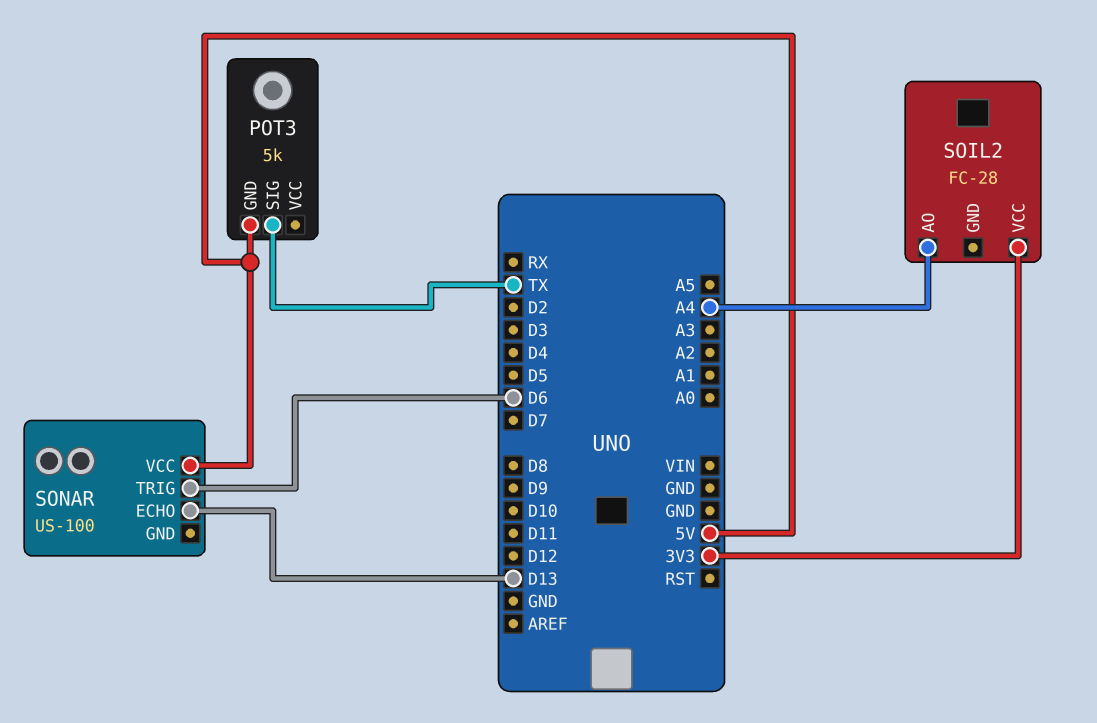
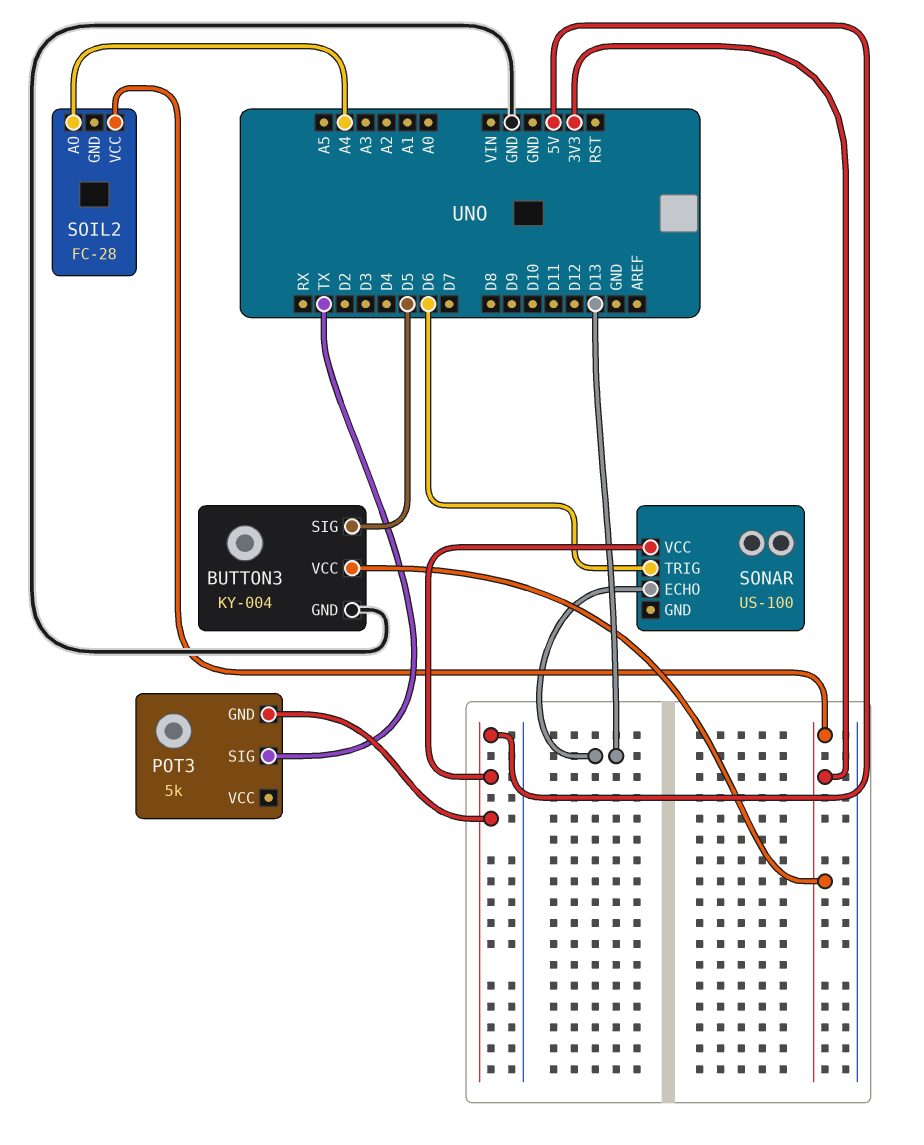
BUTTON3: none -> KY-004
BUTTON3 pin GND: none -> GND
BUTTON3 pin SIG: none -> D5
BUTTON3 pin VCC: none -> 3V3

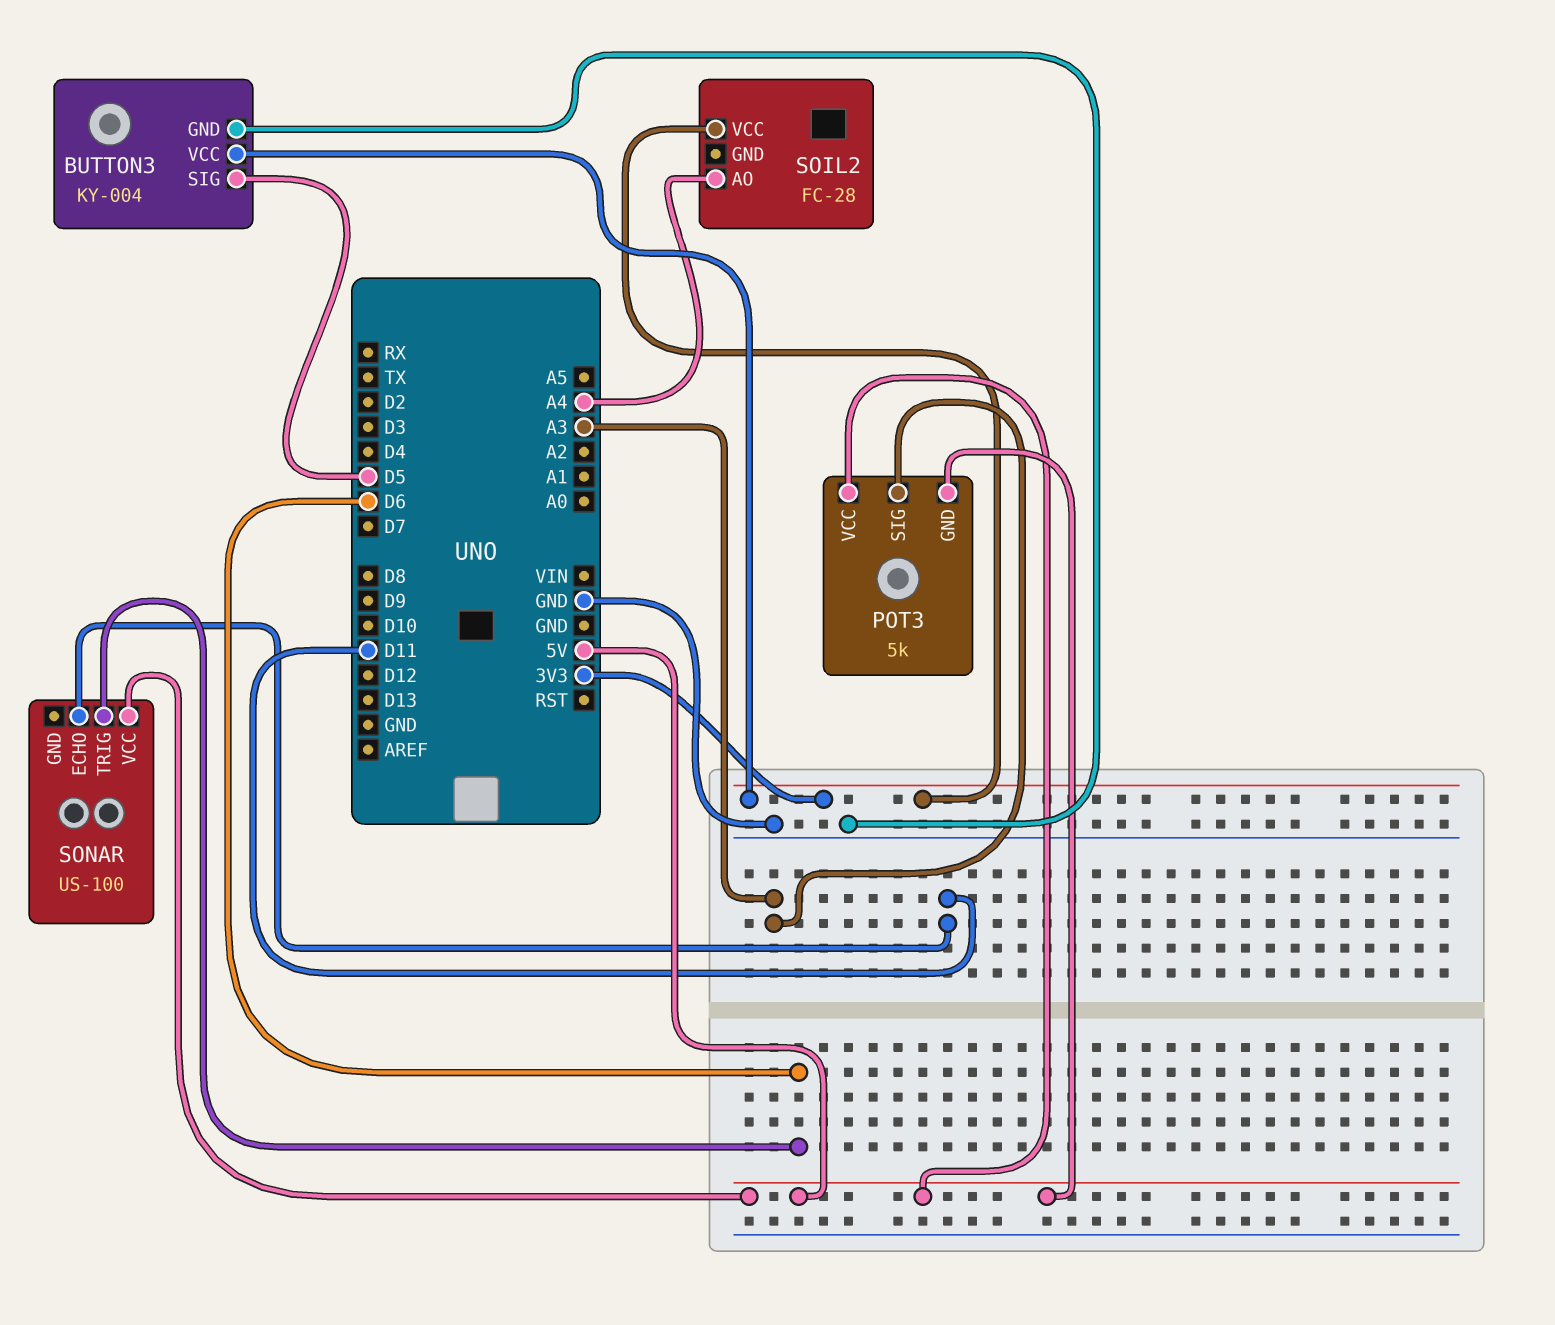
POT3 pin SIG: TX -> A3
POT3 pin VCC: none -> 5V
SONAR pin ECHO: D13 -> D11

